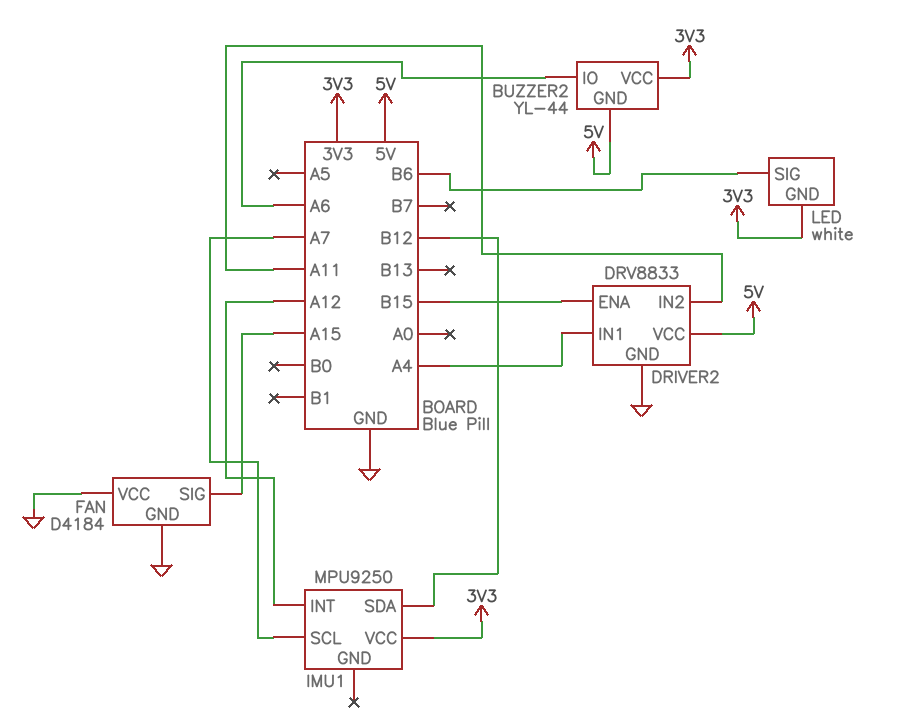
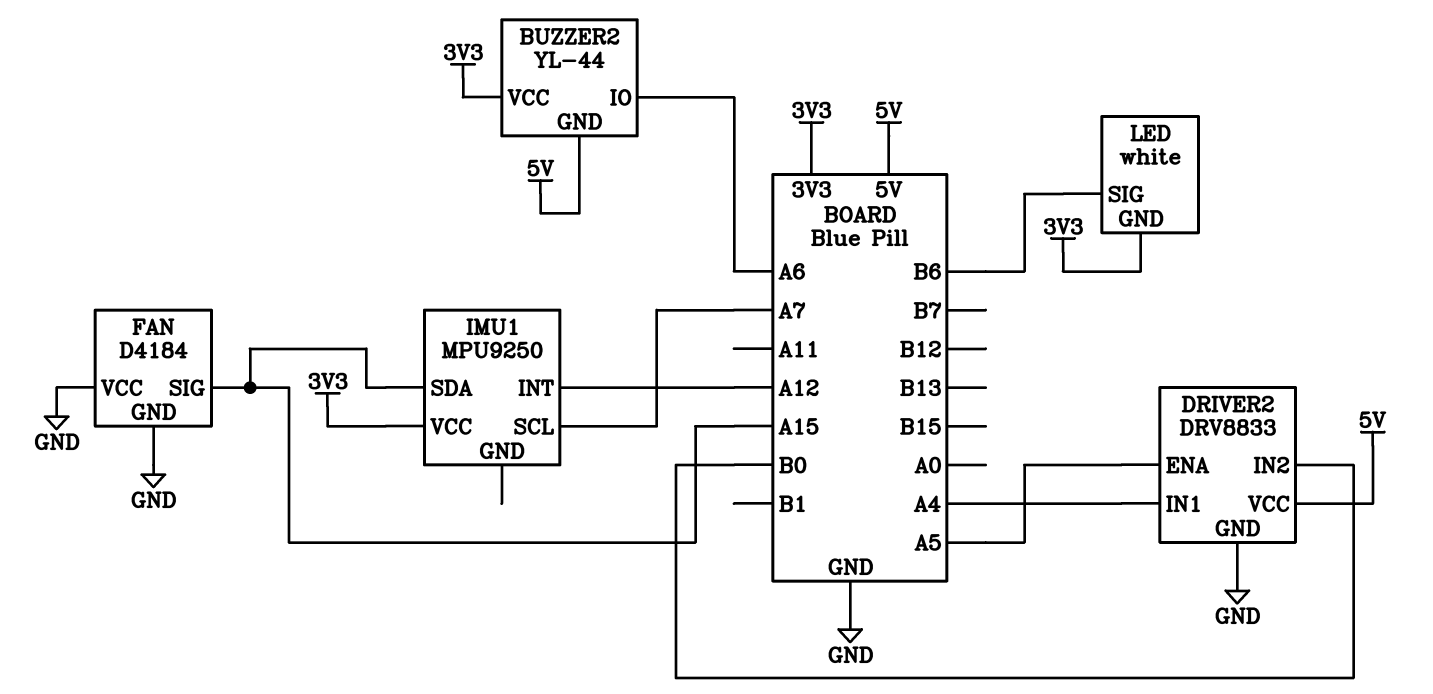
DRIVER2 pin ENA: B15 -> A5
DRIVER2 pin IN2: A11 -> B0
IMU1 pin SDA: B12 -> A15

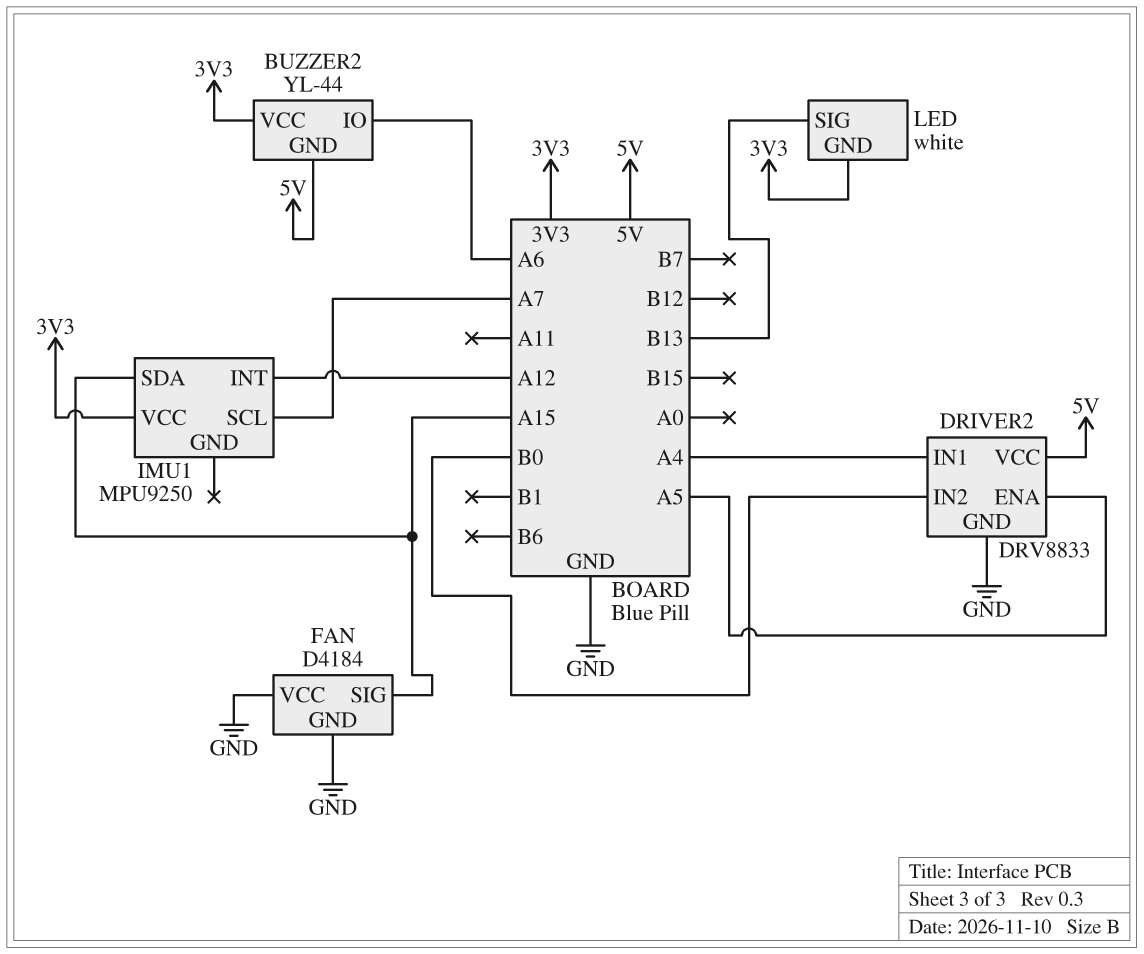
LED pin SIG: B6 -> B13

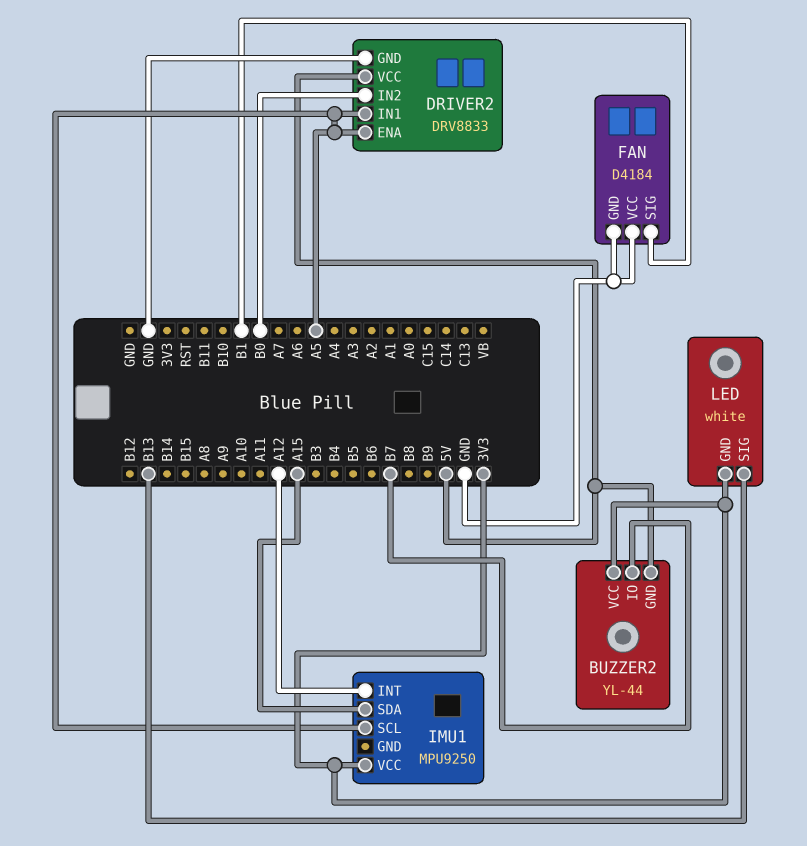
BUZZER2 pin IO: A6 -> B7
DRIVER2 pin IN1: A4 -> A5
FAN pin SIG: A15 -> B1
IMU1 pin SCL: A7 -> A5

